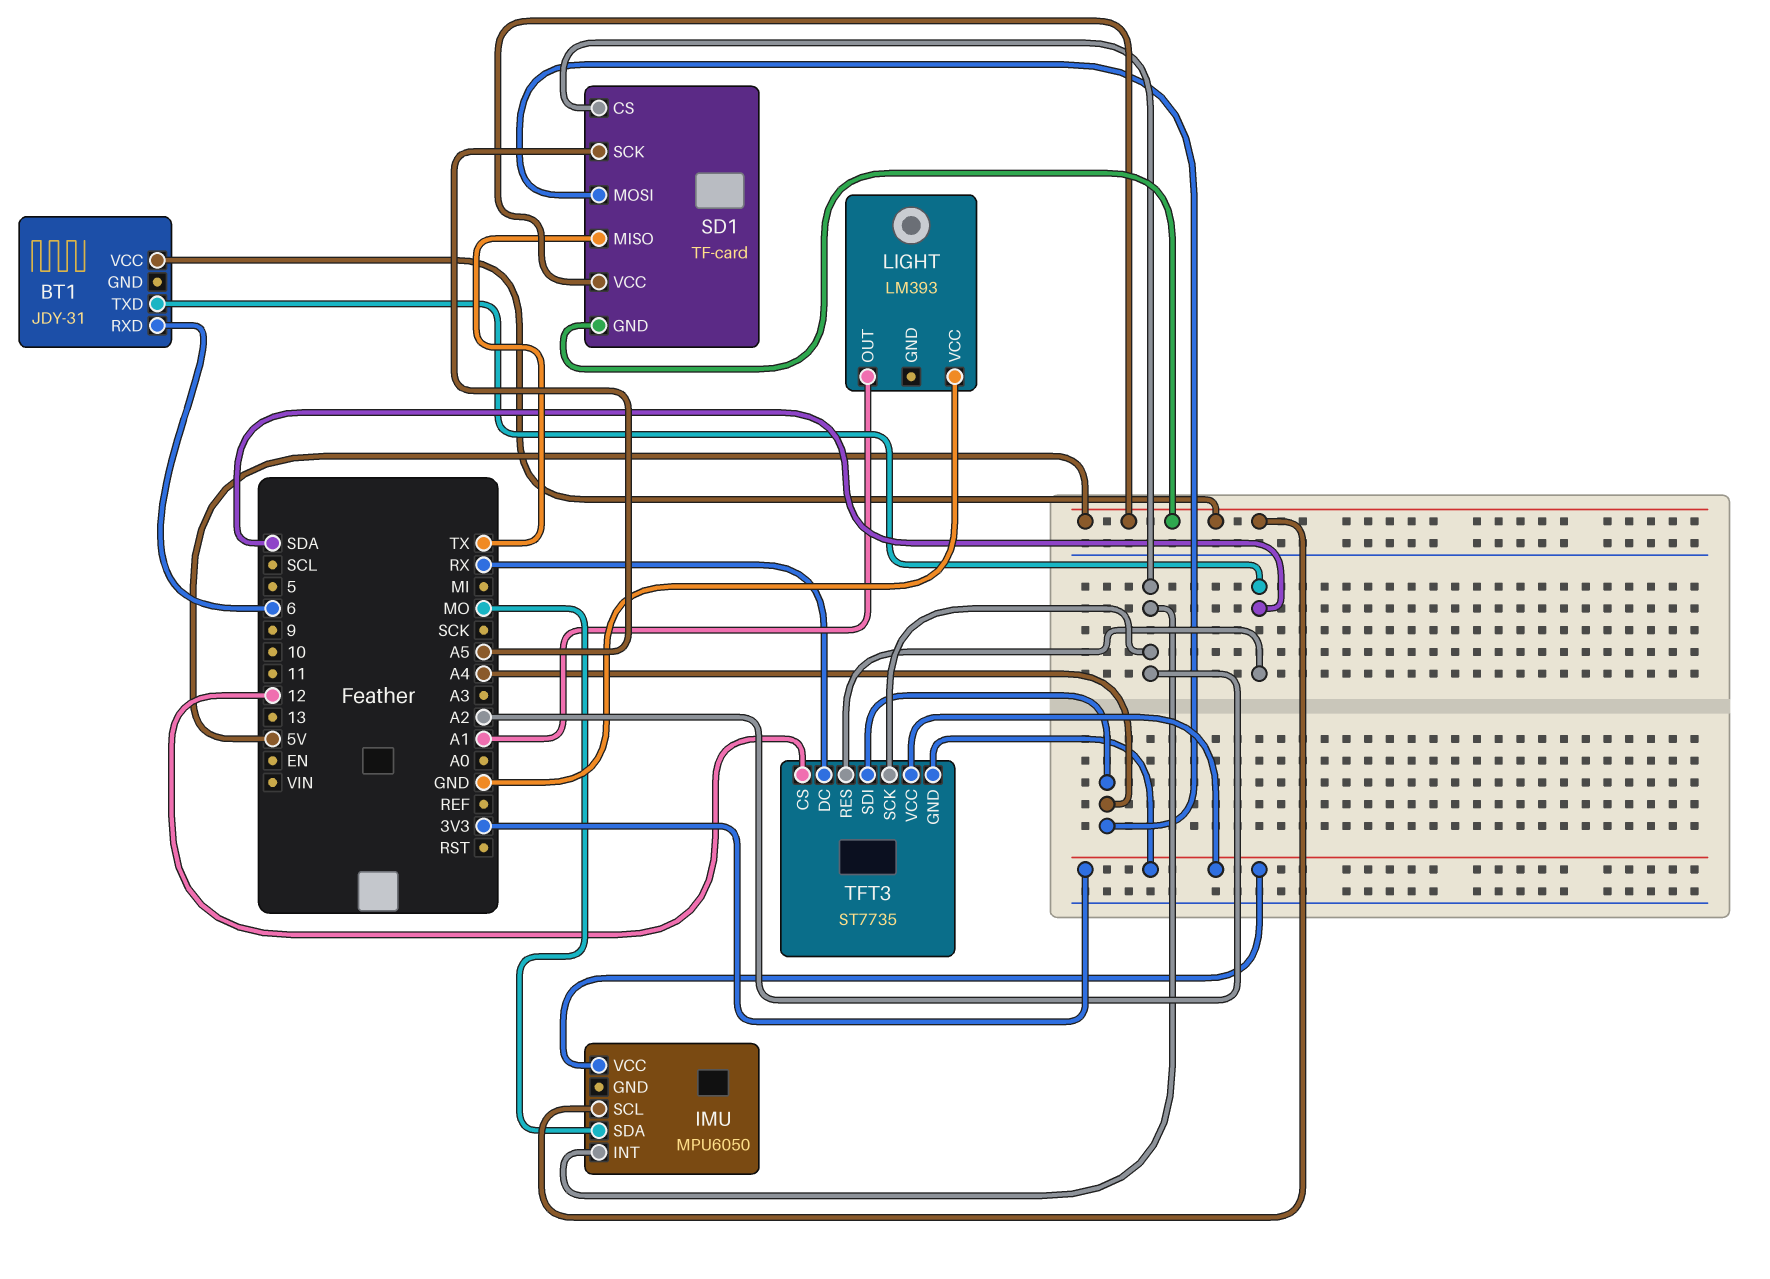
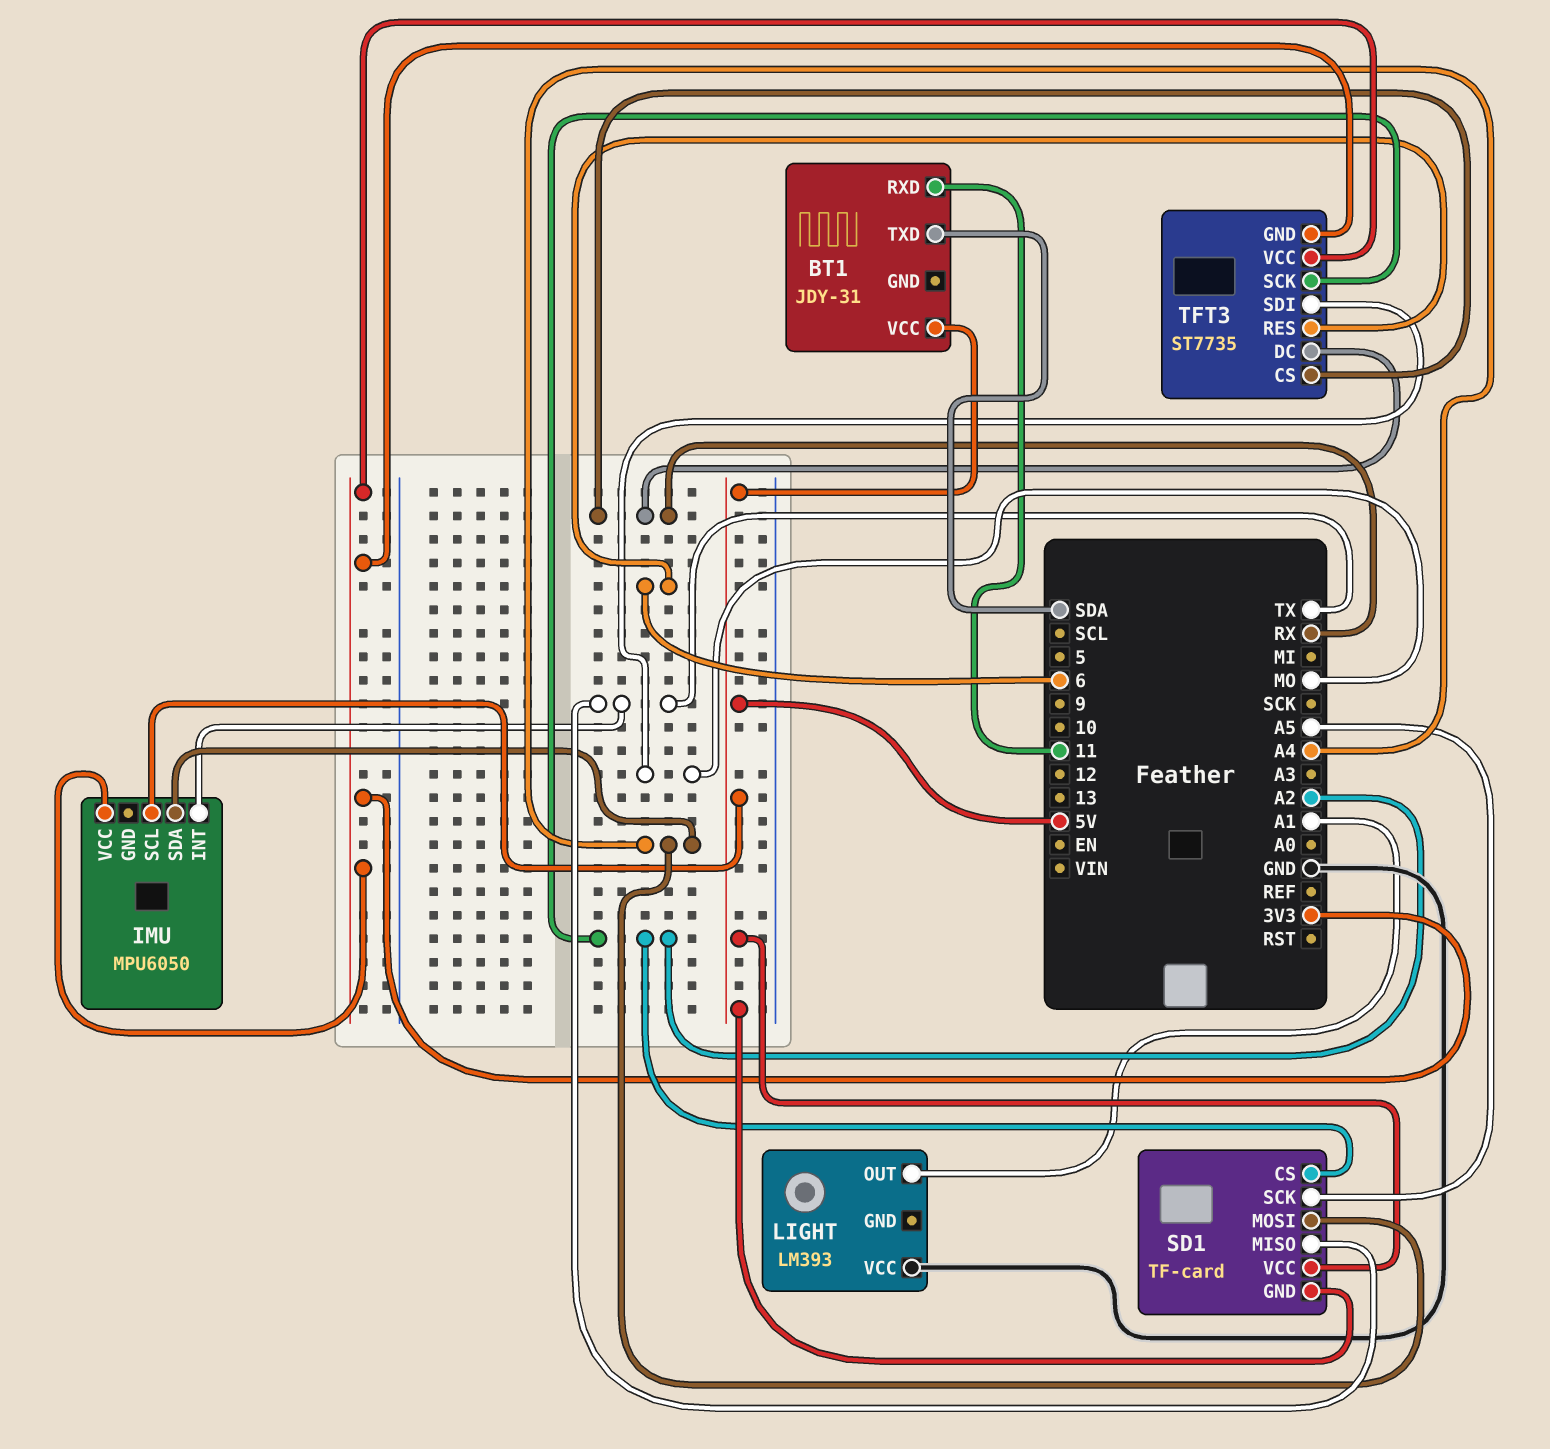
BT1 pin RXD: 6 -> 11
IMU pin INT: A2 -> TX
IMU pin SDA: MO -> A4
TFT3 pin CS: 12 -> RX
TFT3 pin RES: SDA -> 6
TFT3 pin SDI: A4 -> MO

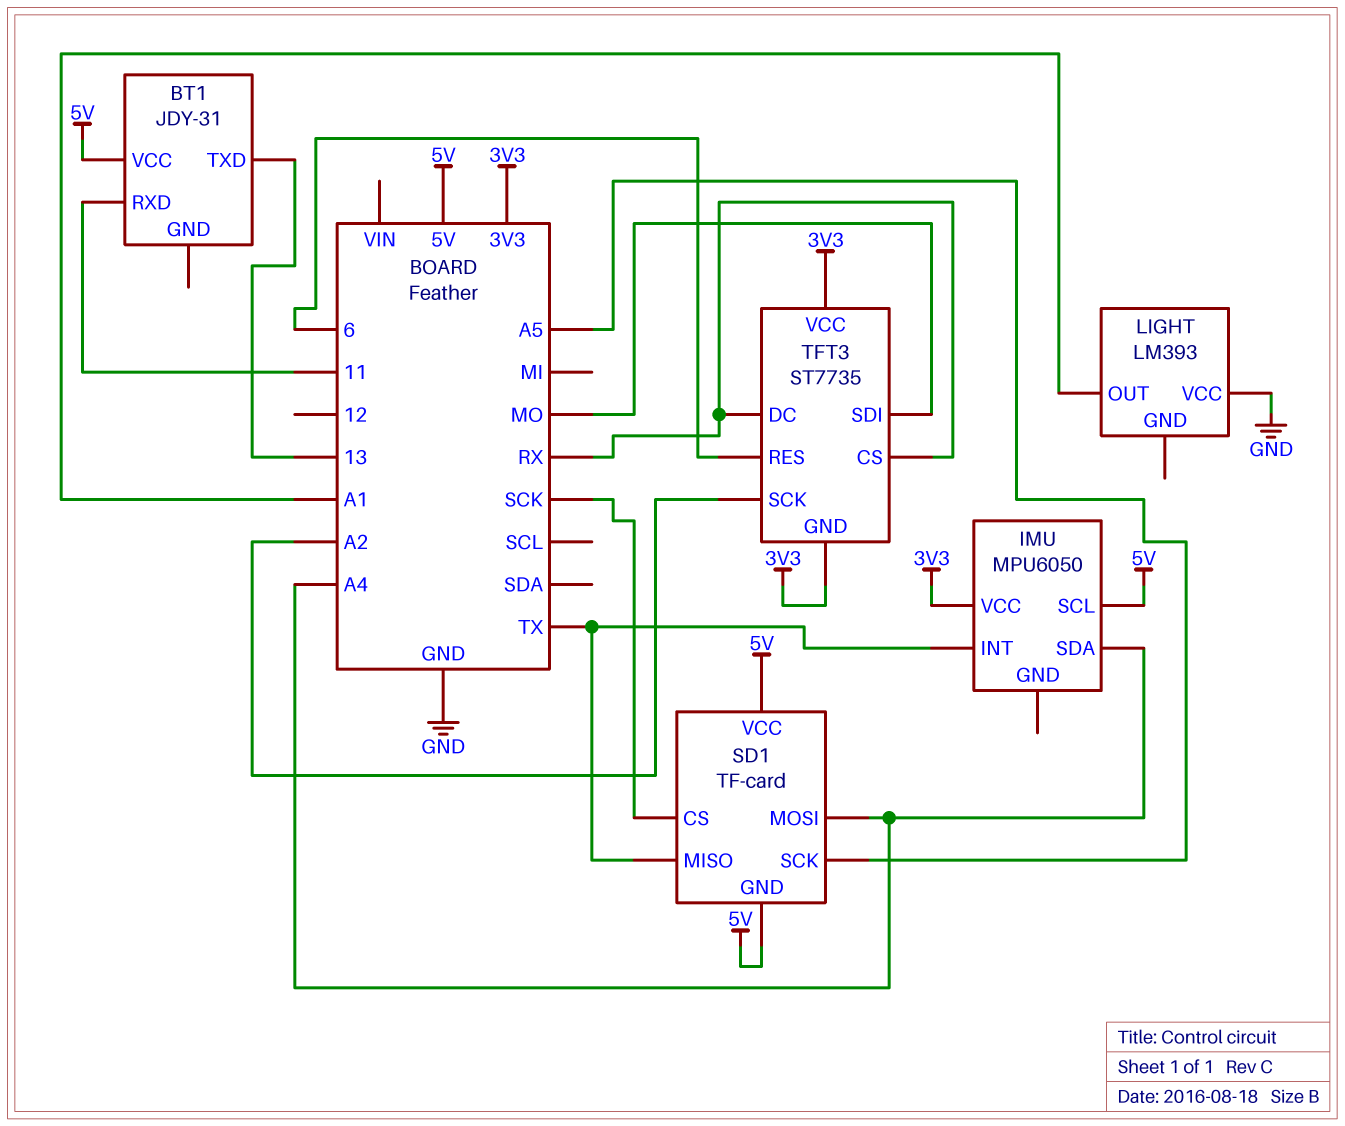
BT1 pin TXD: SDA -> 13
SD1 pin CS: A2 -> SCK

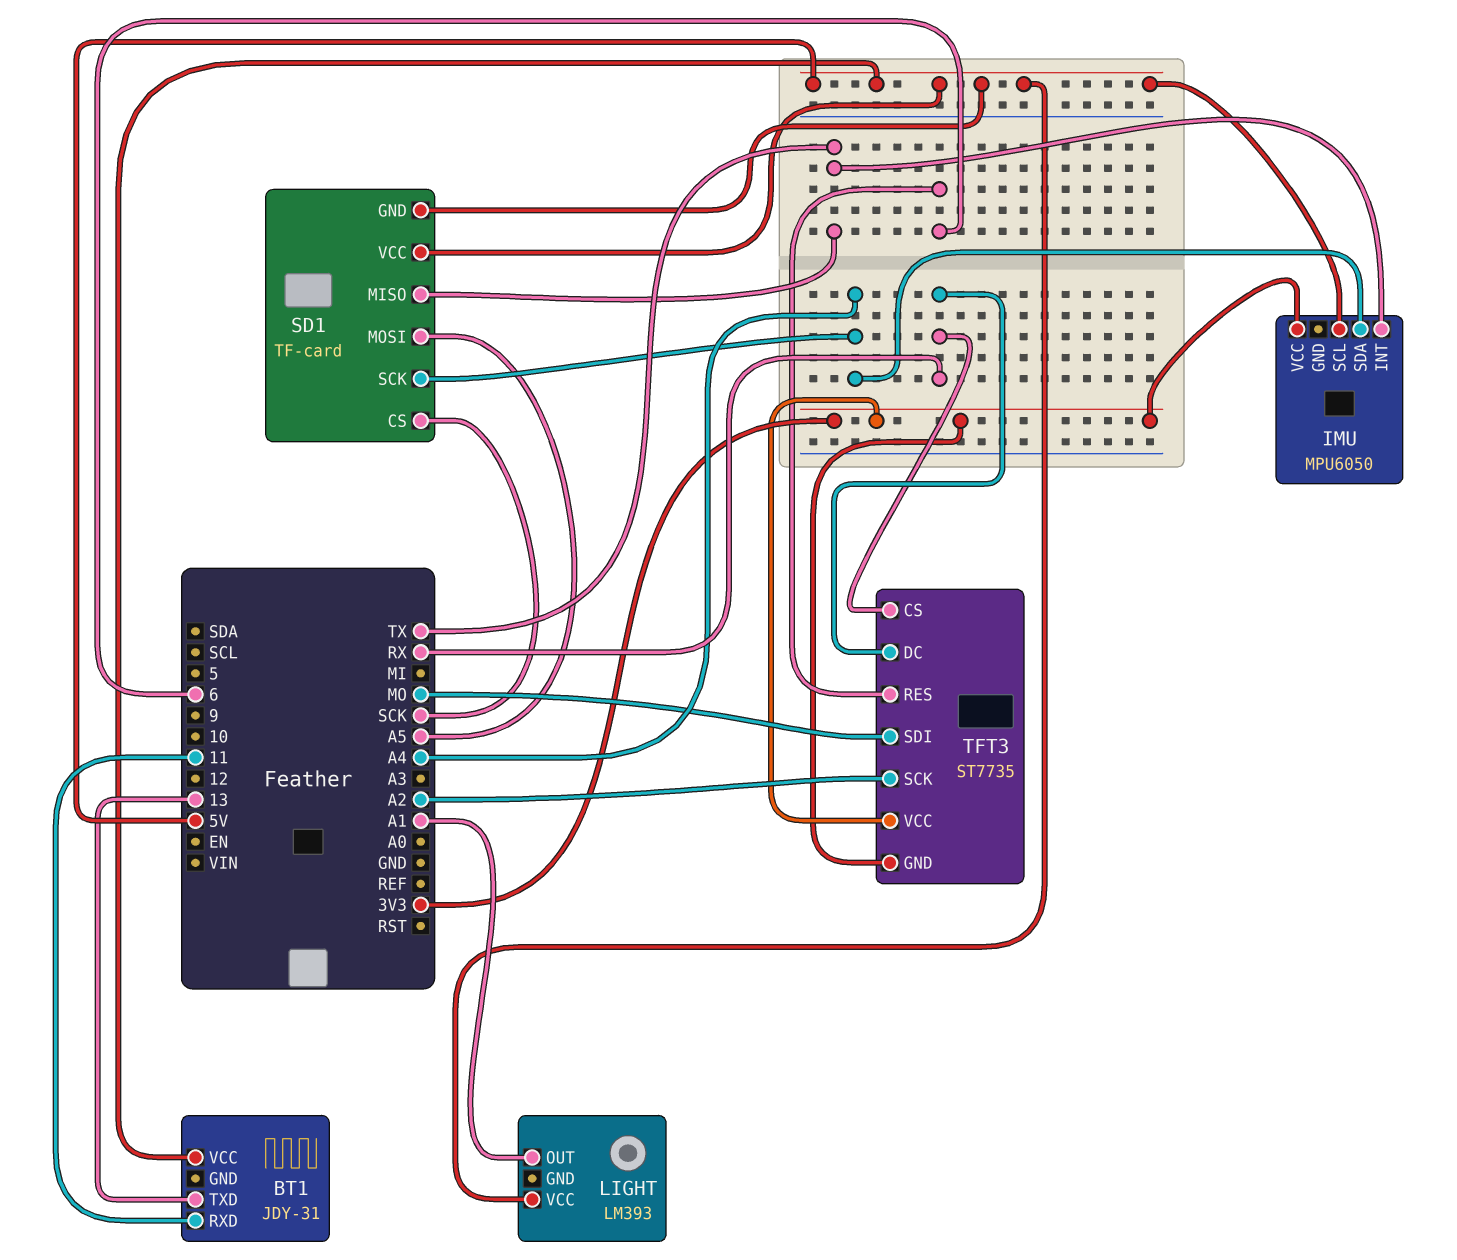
LIGHT pin VCC: GND -> 5V
SD1 pin MOSI: A4 -> A5
SD1 pin SCK: A5 -> A4

